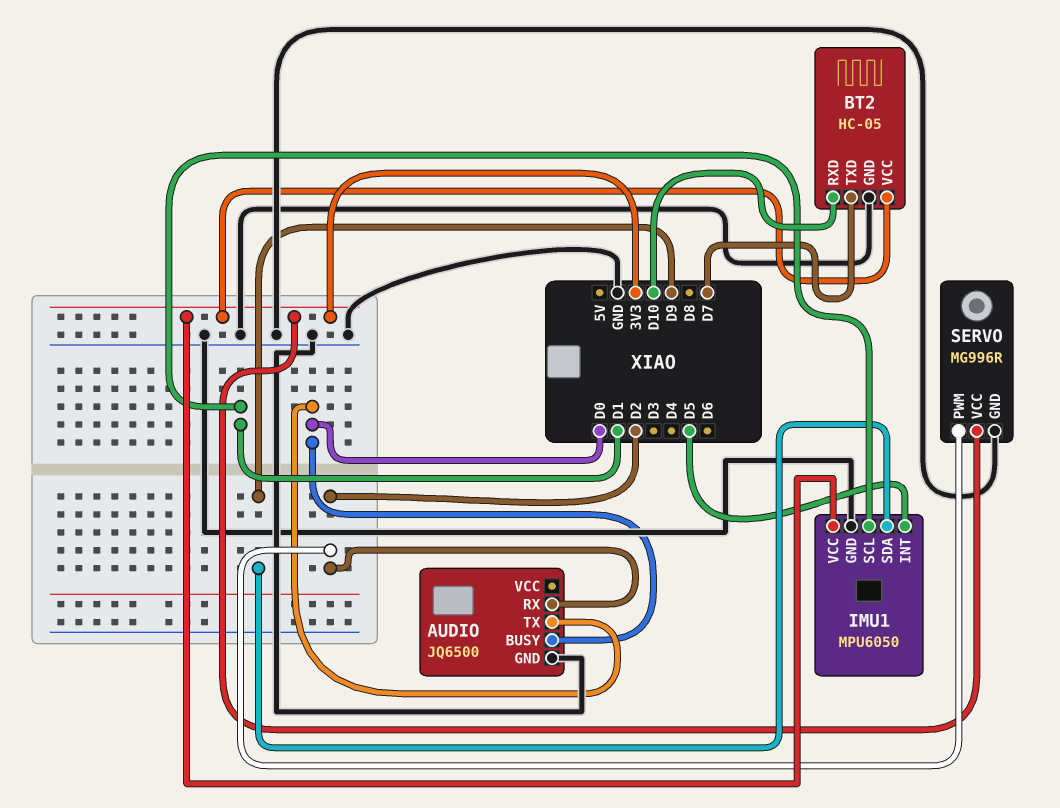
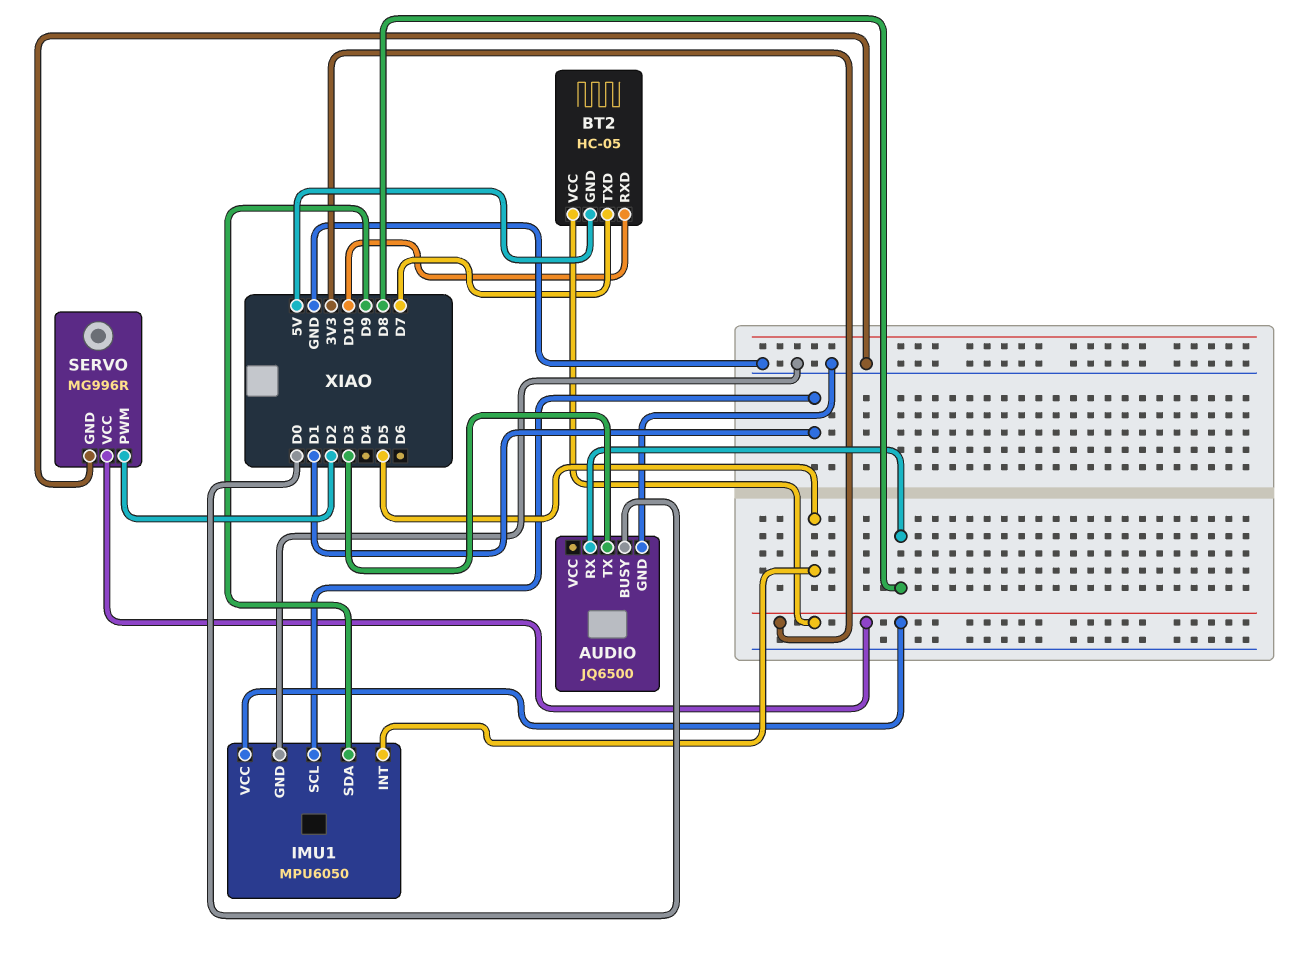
AUDIO pin RX: D2 -> D8
AUDIO pin TX: D0 -> D3
BT2 pin GND: GND -> 5V

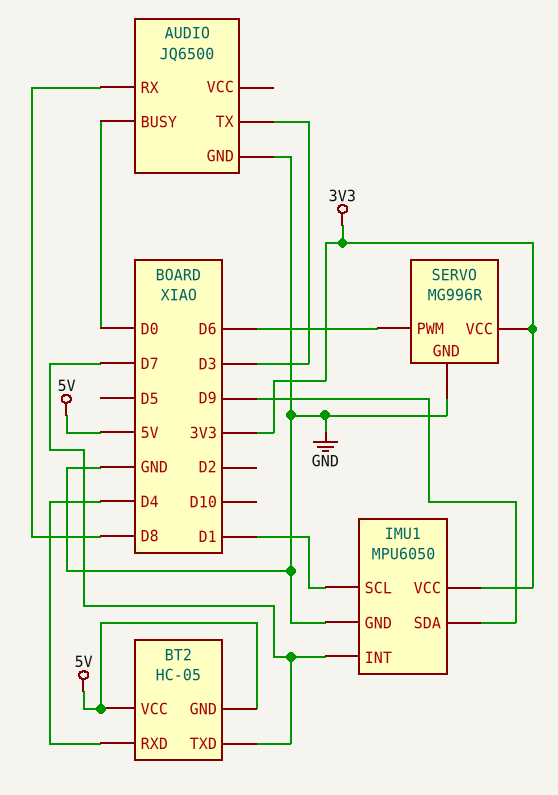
BT2 pin RXD: D10 -> D4
BT2 pin VCC: 3V3 -> 5V
IMU1 pin INT: D5 -> D7
SERVO pin PWM: D2 -> D6

